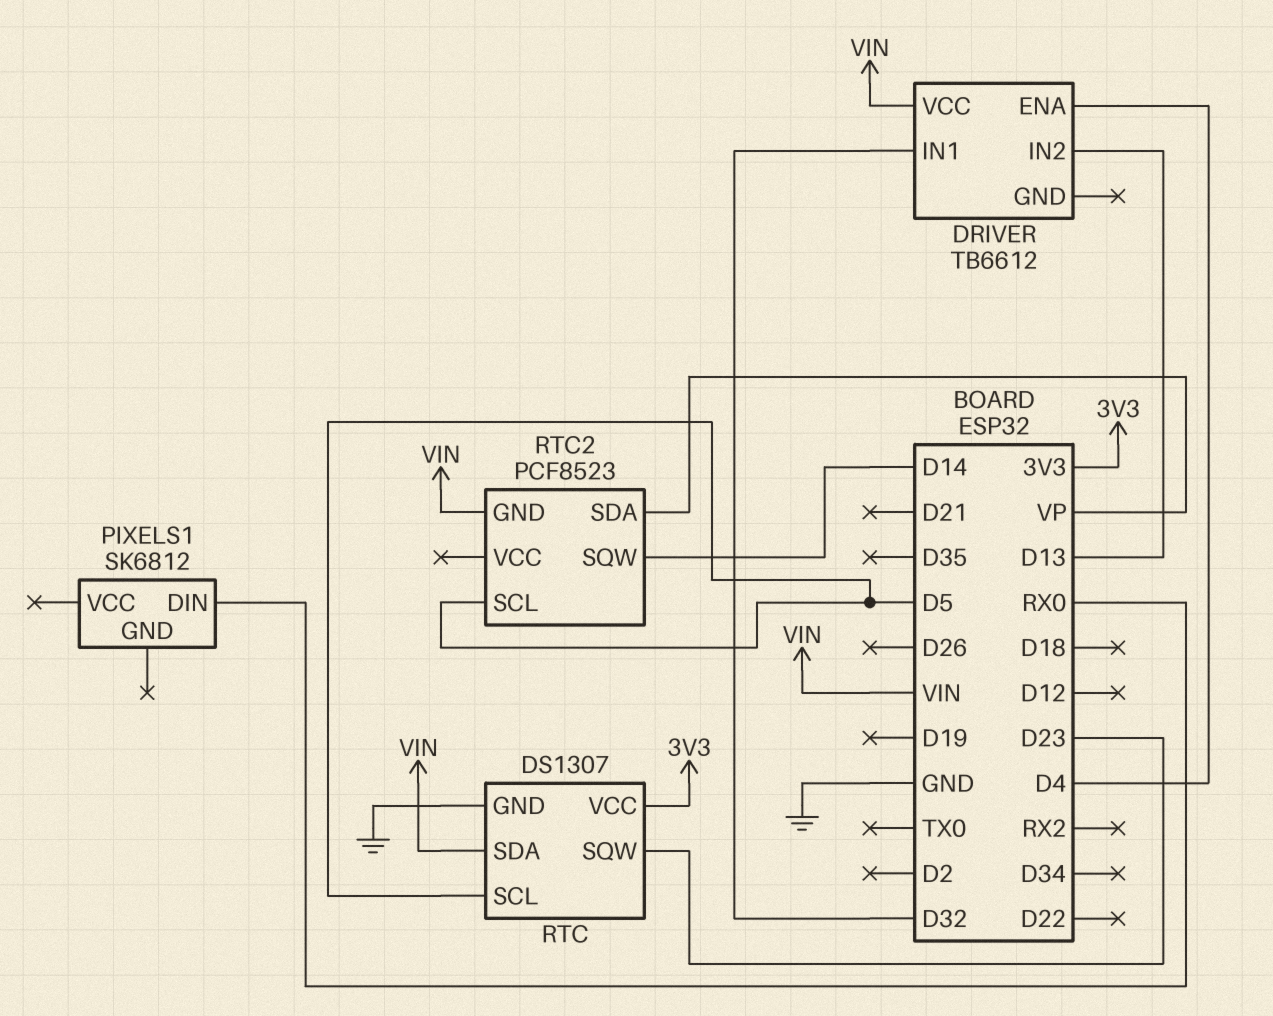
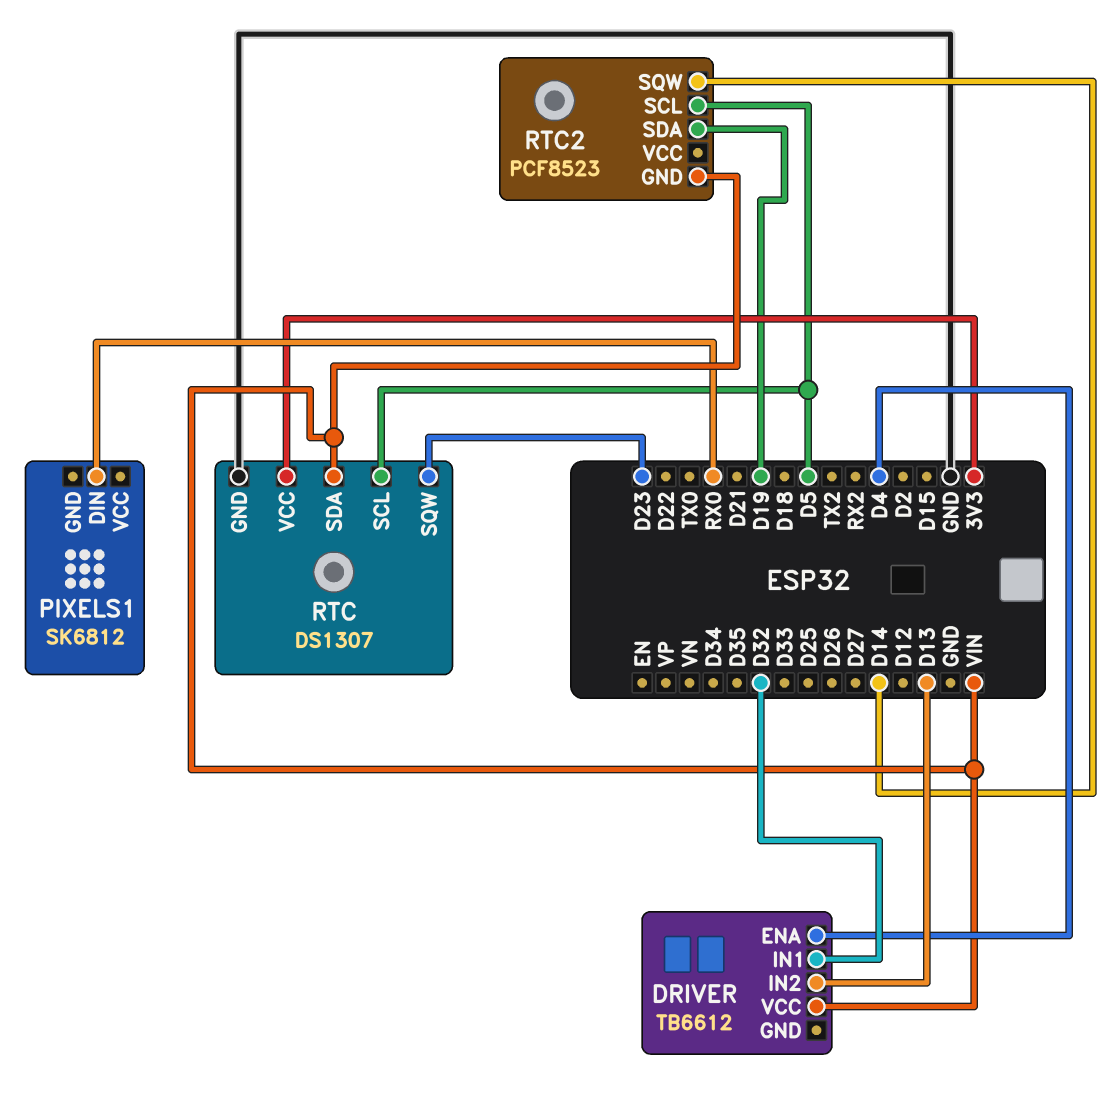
RTC2 pin SDA: VP -> D19

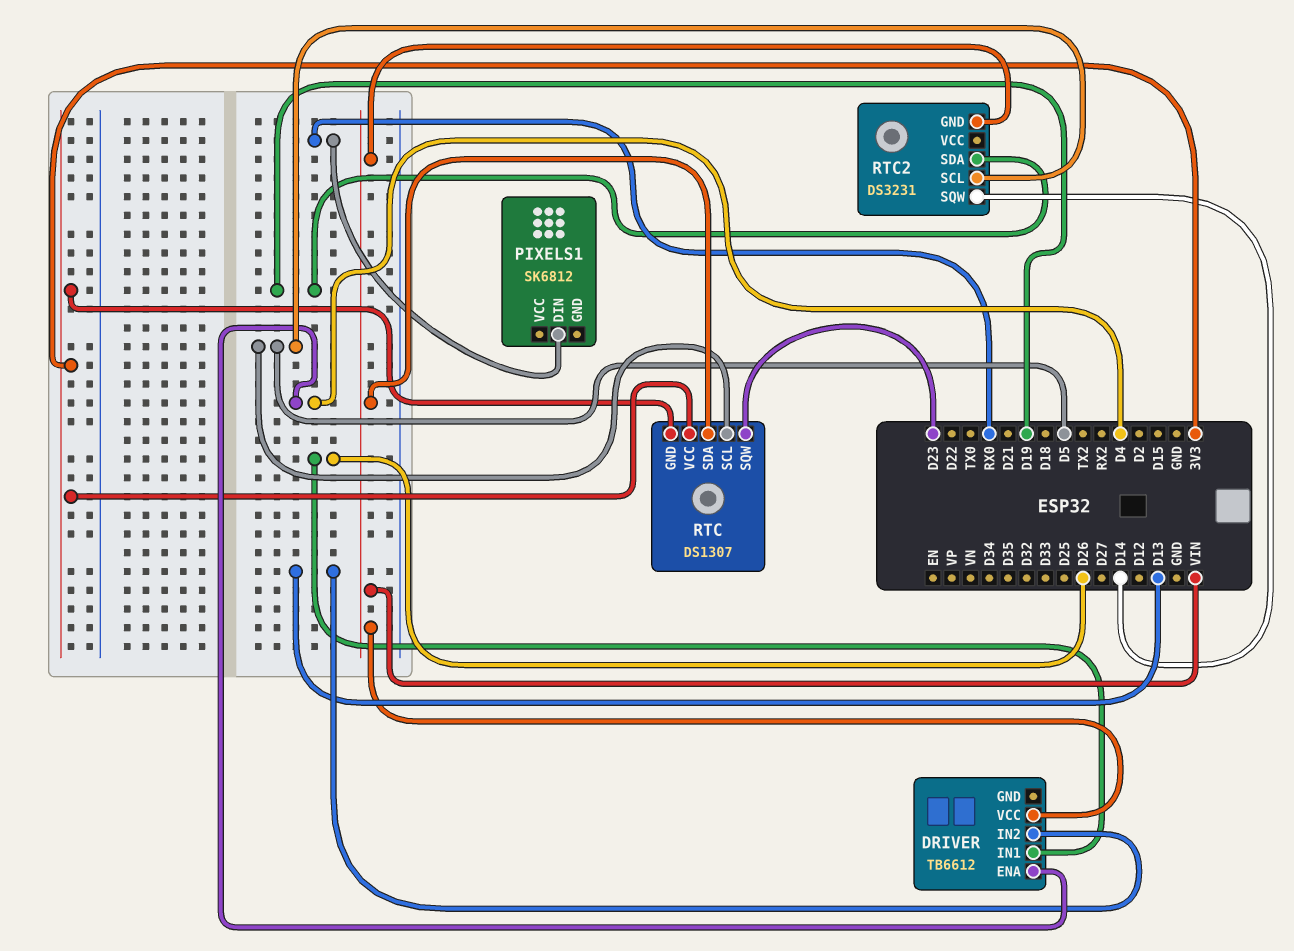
DRIVER pin IN1: D32 -> D26
RTC pin GND: GND -> 3V3
RTC2: PCF8523 -> DS3231

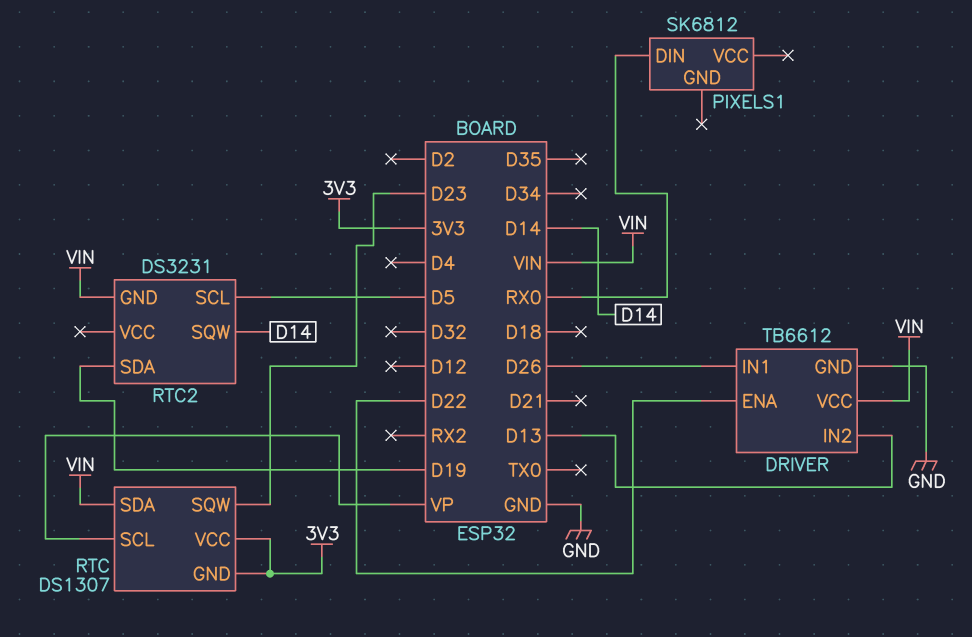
DRIVER pin ENA: D4 -> D22
DRIVER pin GND: none -> GND
RTC pin SCL: D5 -> VP

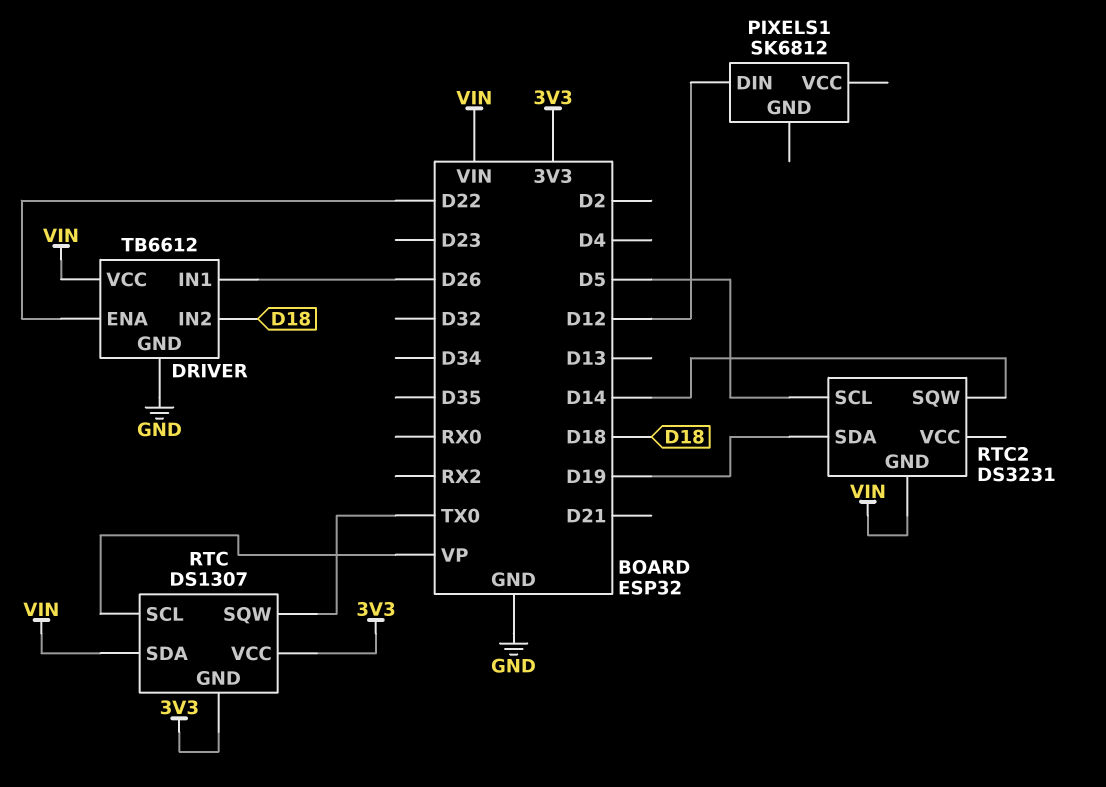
DRIVER pin IN2: D13 -> D18
PIXELS1 pin DIN: RX0 -> D12
RTC pin SQW: D23 -> TX0

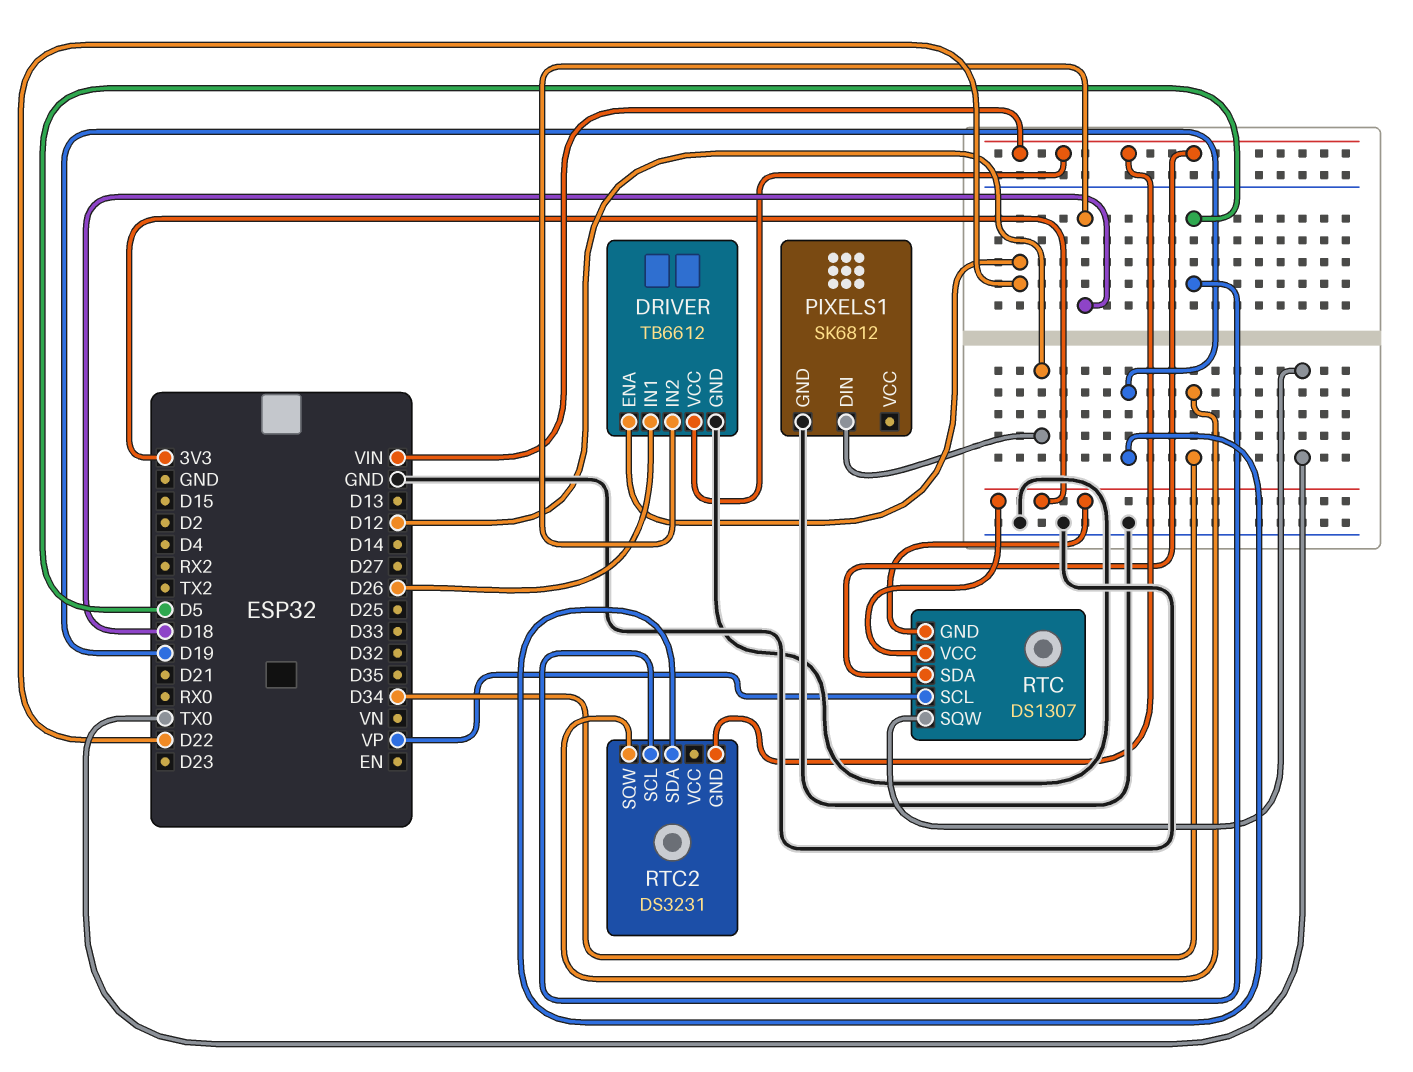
PIXELS1 pin GND: none -> GND
RTC2 pin SQW: D14 -> D34

